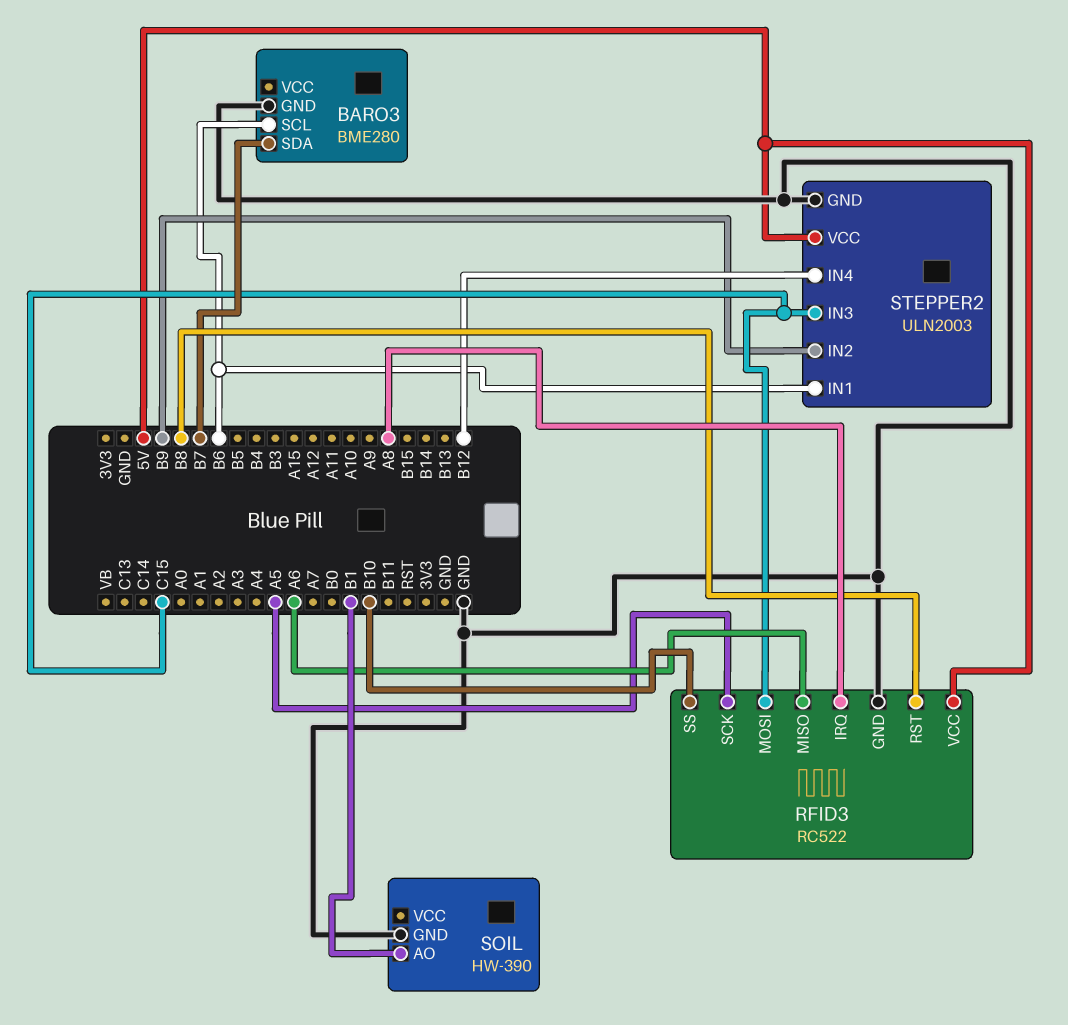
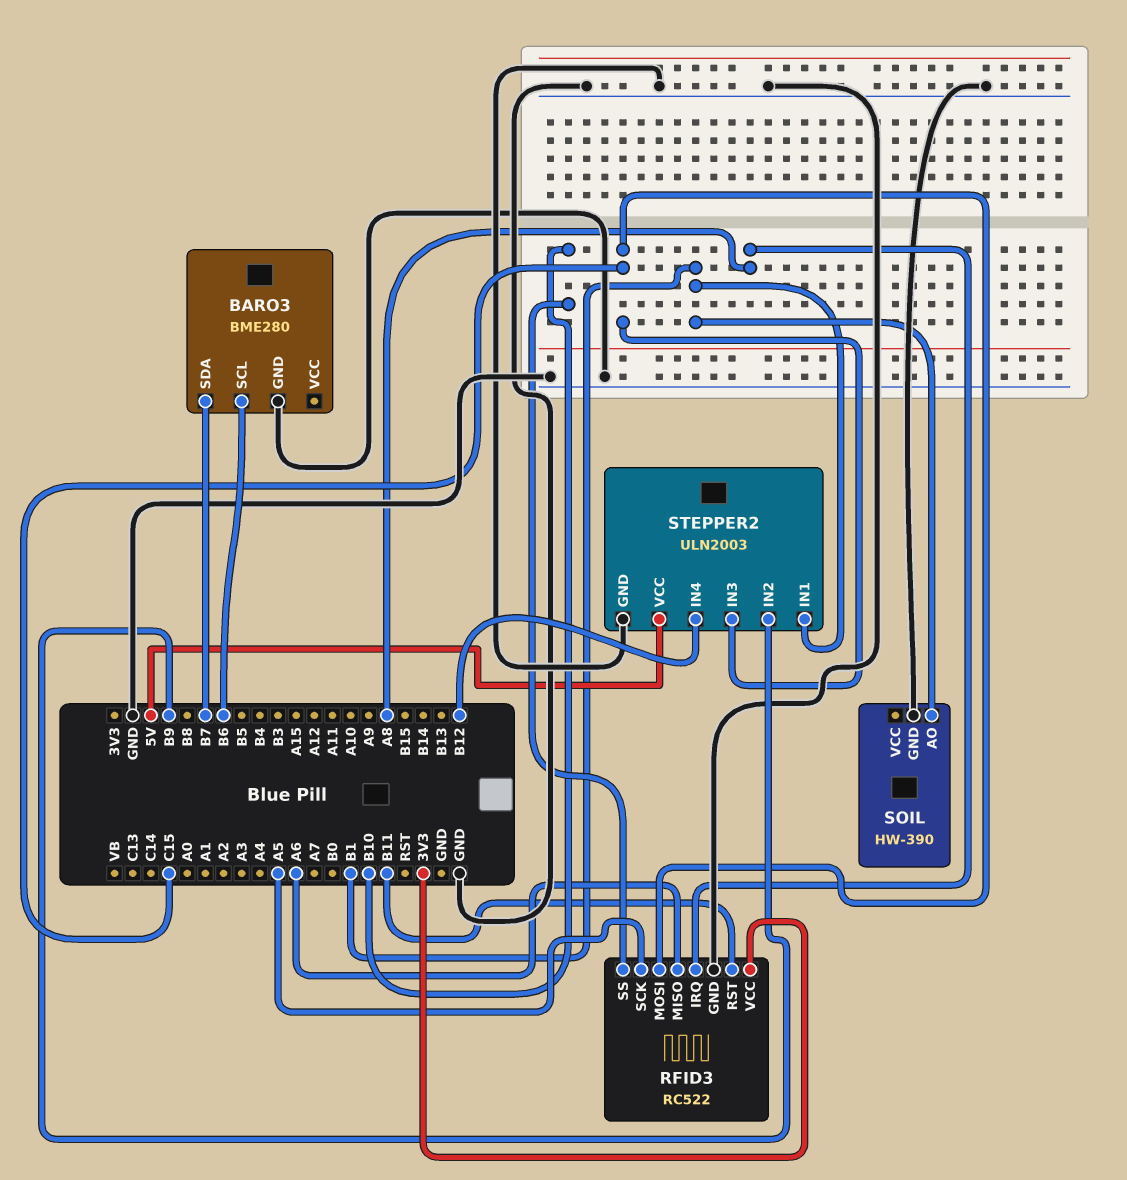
RFID3 pin RST: B8 -> B11
RFID3 pin VCC: 5V -> 3V3
STEPPER2 pin IN1: B6 -> B1

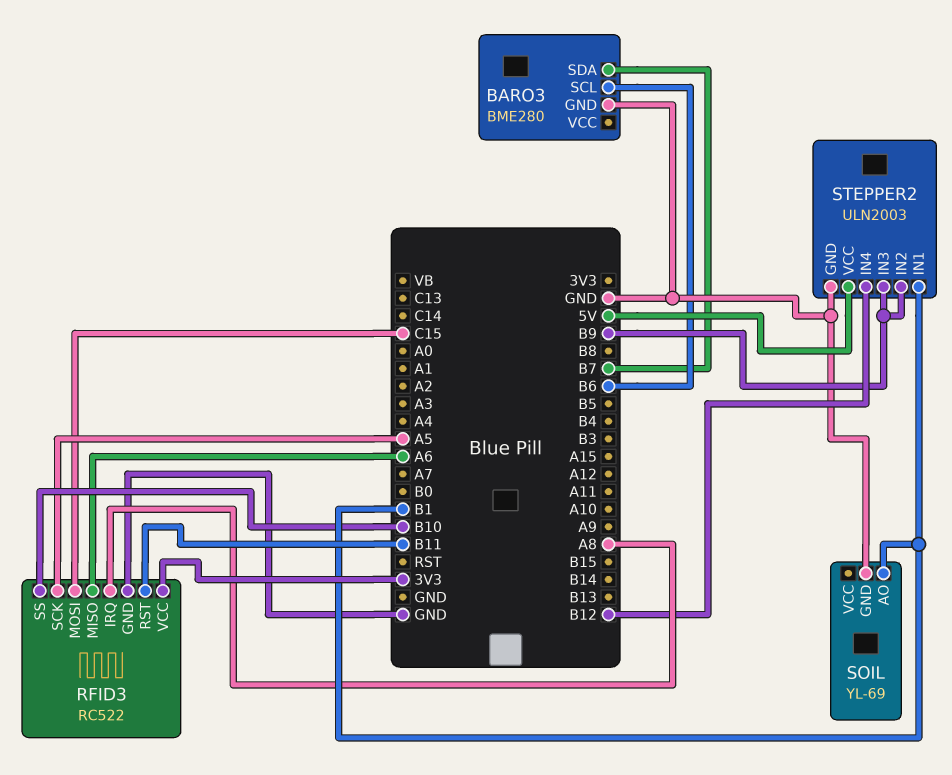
SOIL: HW-390 -> YL-69
STEPPER2 pin IN3: C15 -> B9

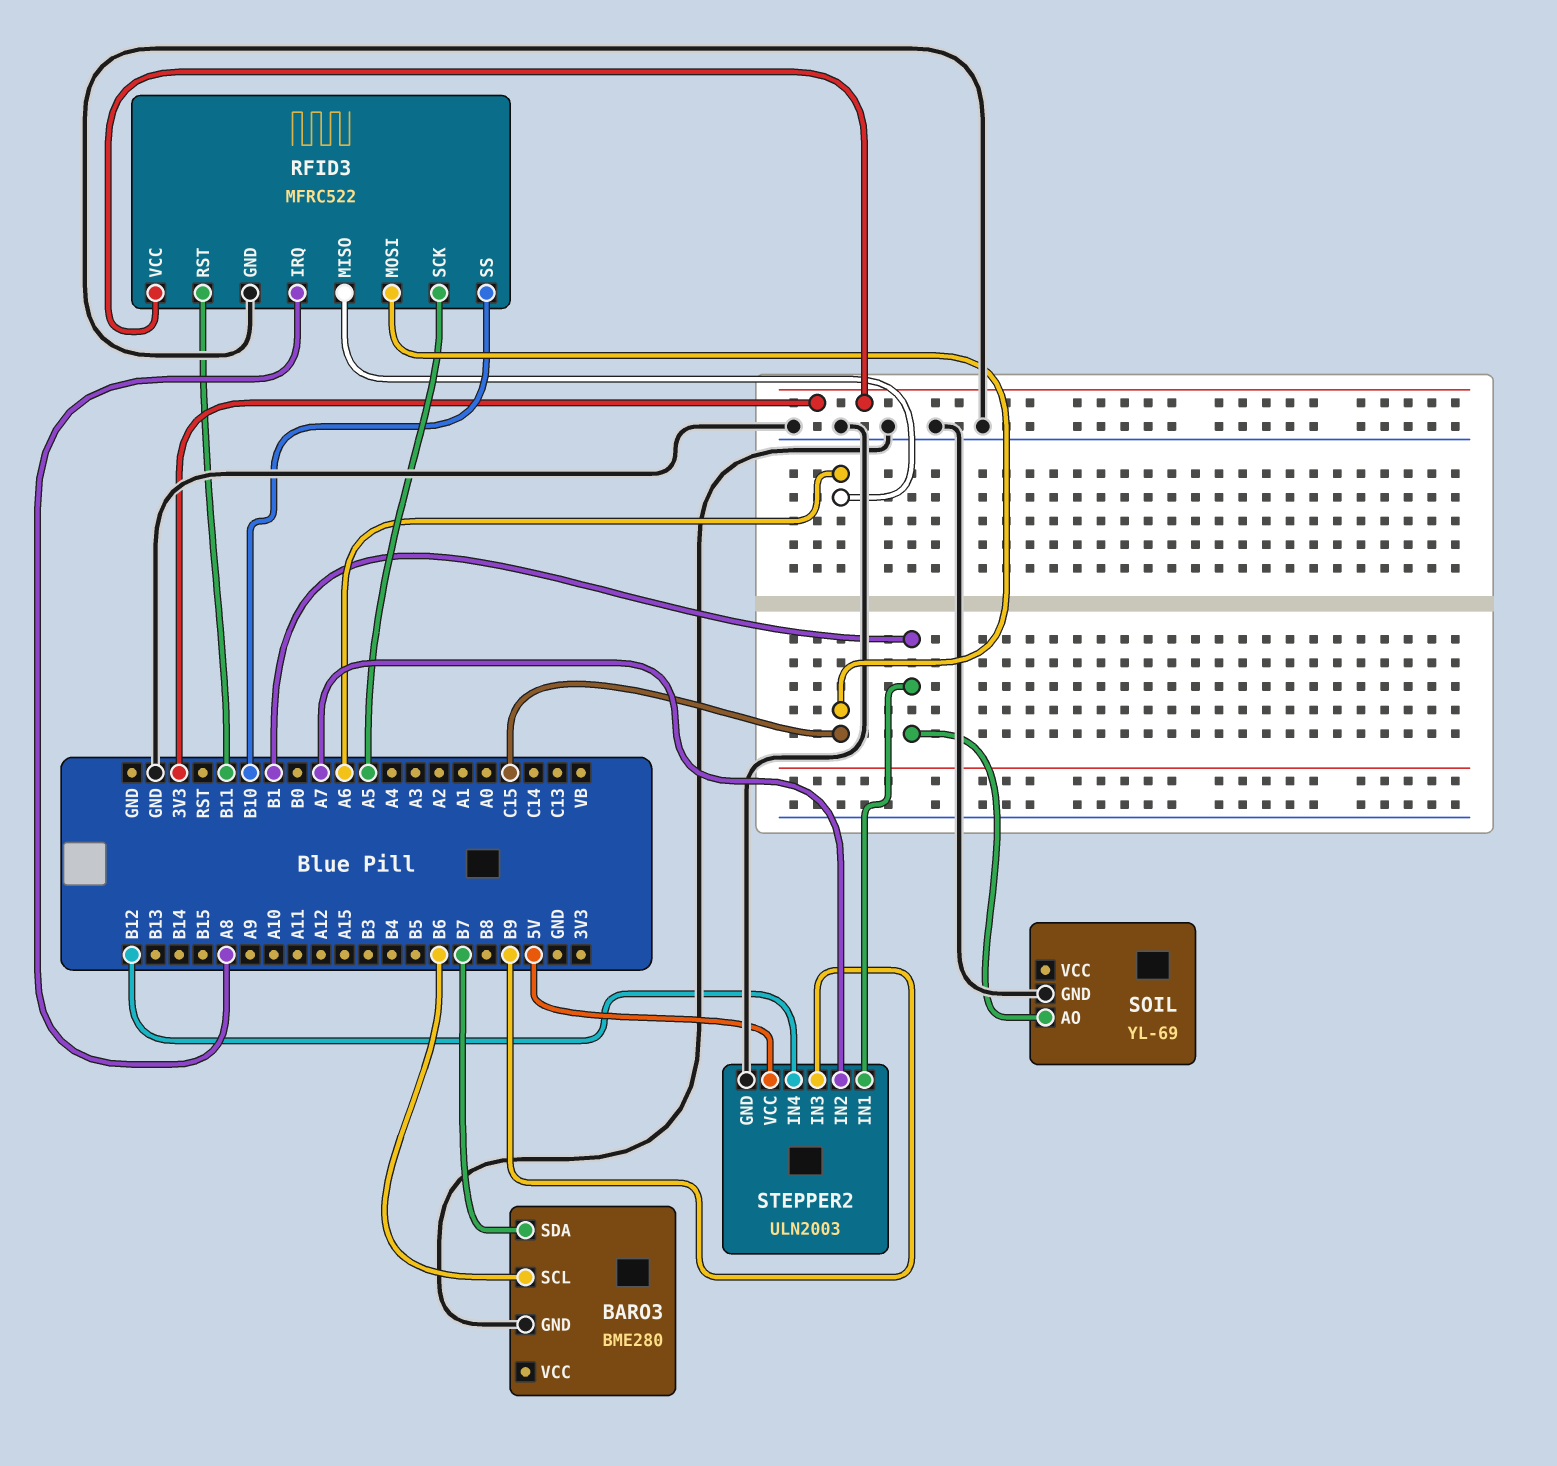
RFID3: RC522 -> MFRC522
STEPPER2 pin IN2: B9 -> A7

